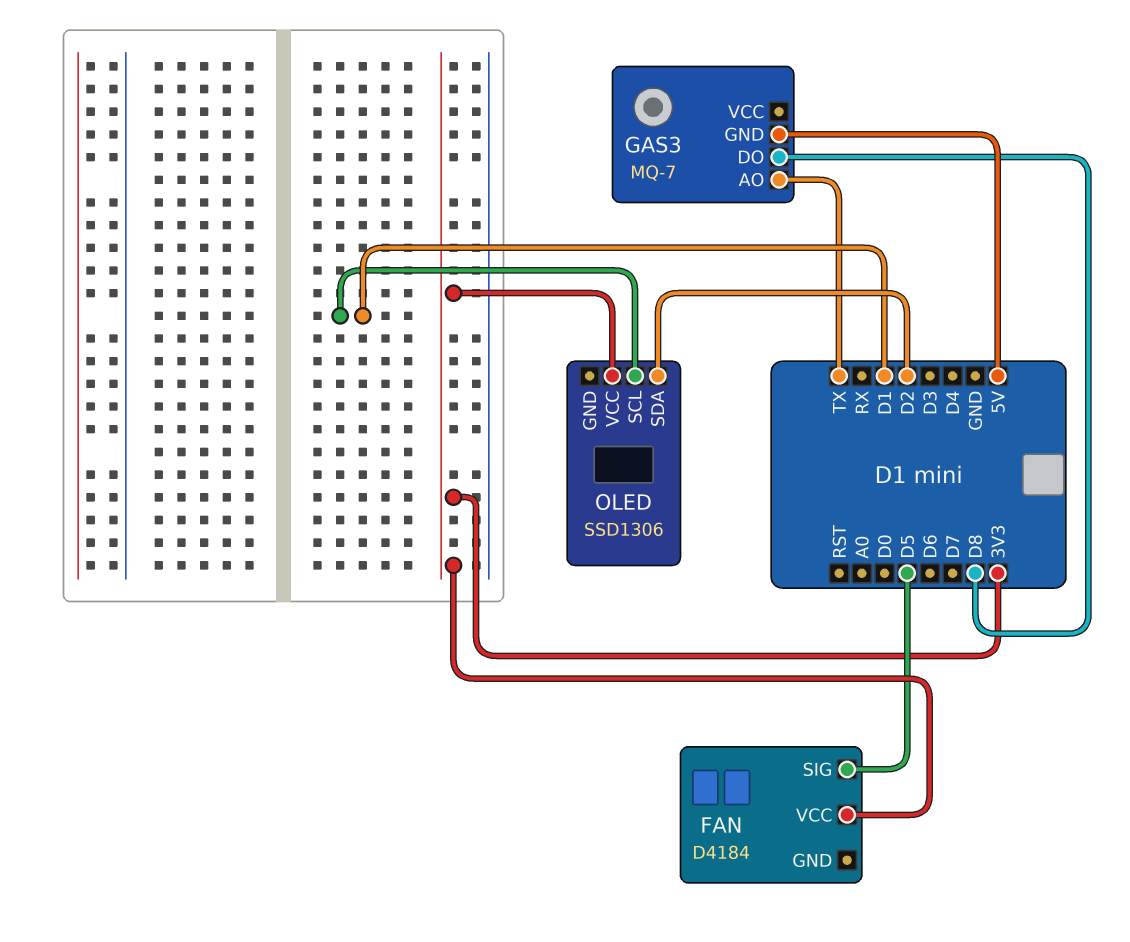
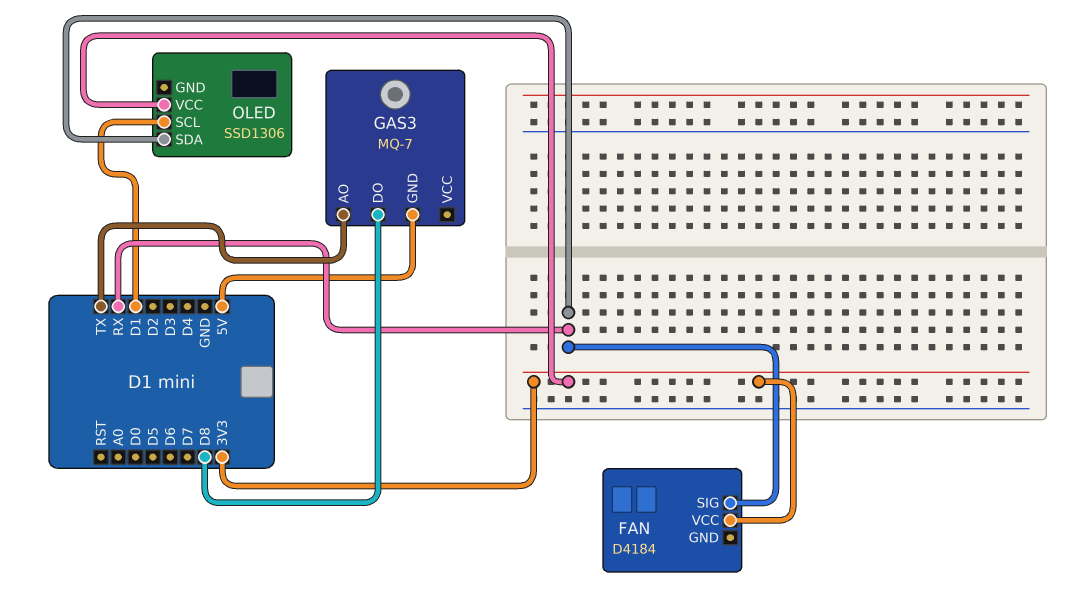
FAN pin SIG: D5 -> RX
OLED pin SDA: D2 -> RX

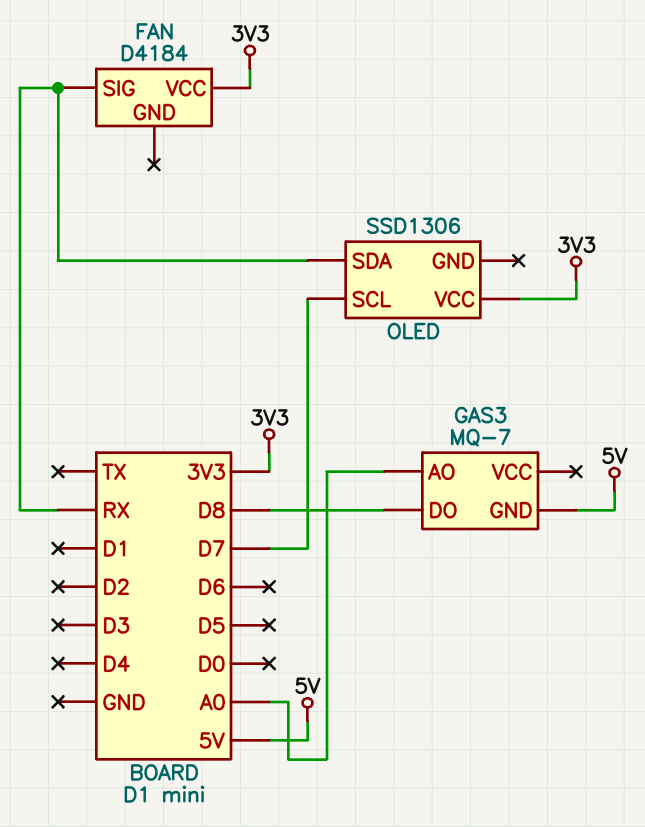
GAS3 pin AO: TX -> A0
OLED pin SCL: D1 -> D7

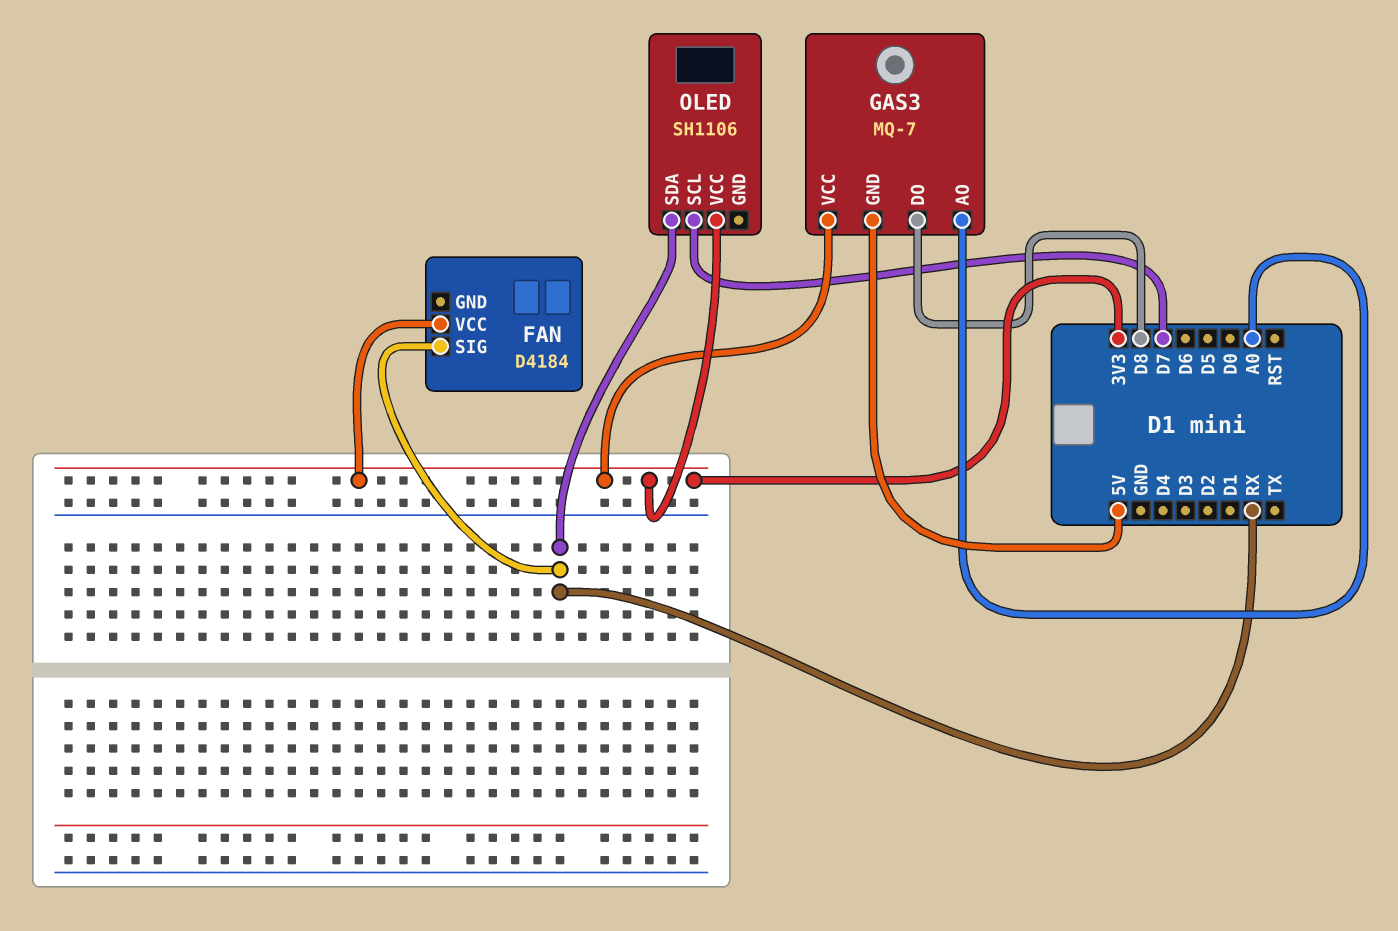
GAS3 pin VCC: none -> 3V3
OLED: SSD1306 -> SH1106

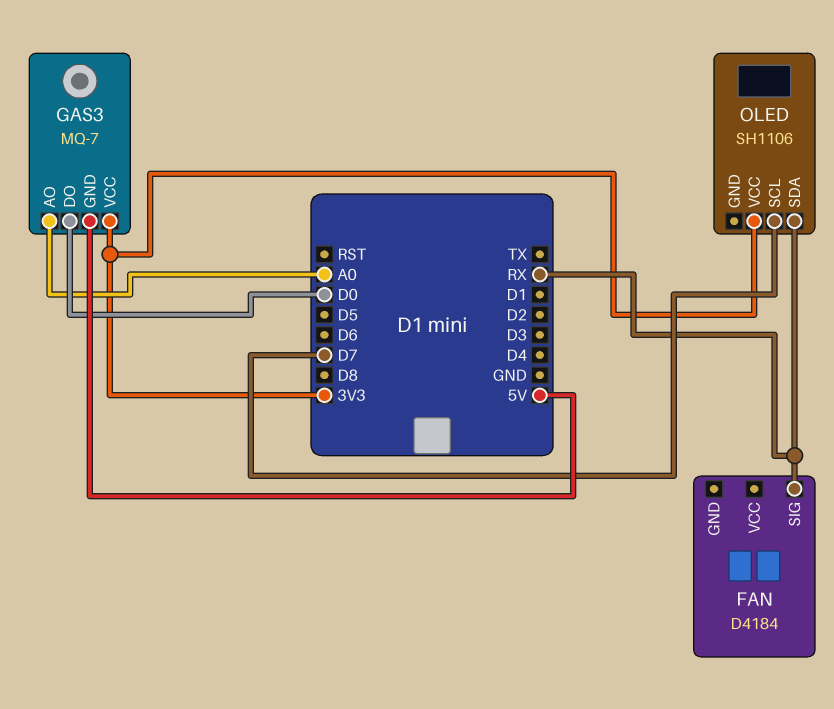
FAN pin VCC: 3V3 -> none
GAS3 pin DO: D8 -> D0

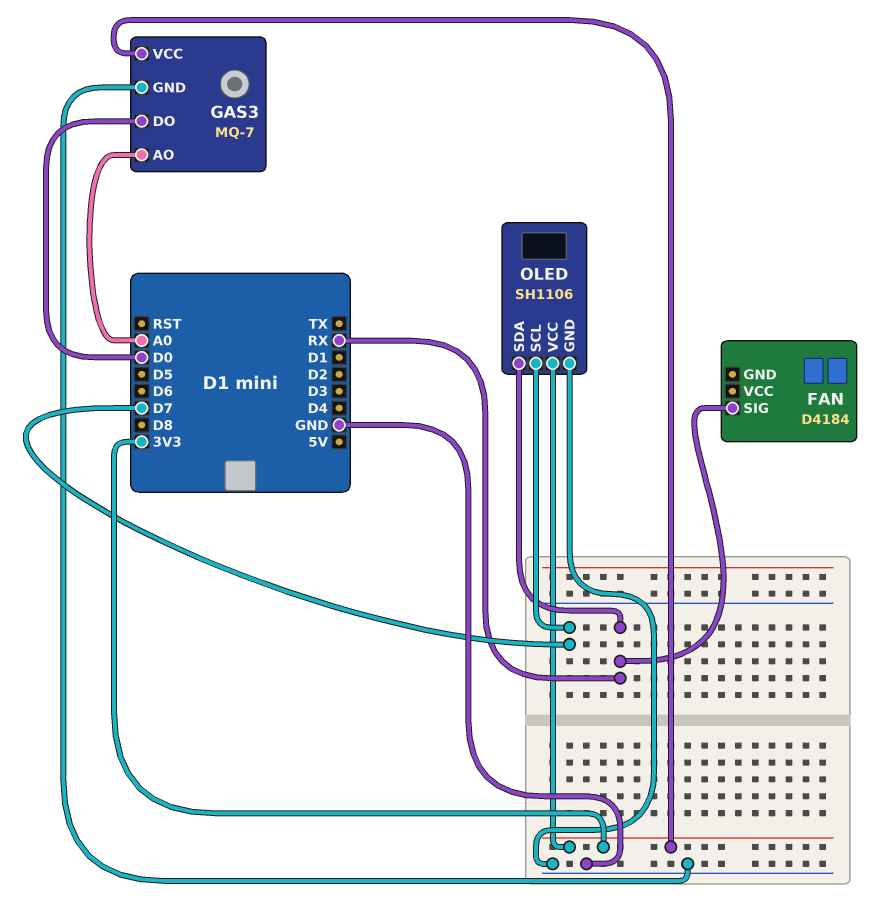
GAS3 pin GND: 5V -> GND
OLED pin GND: none -> GND

